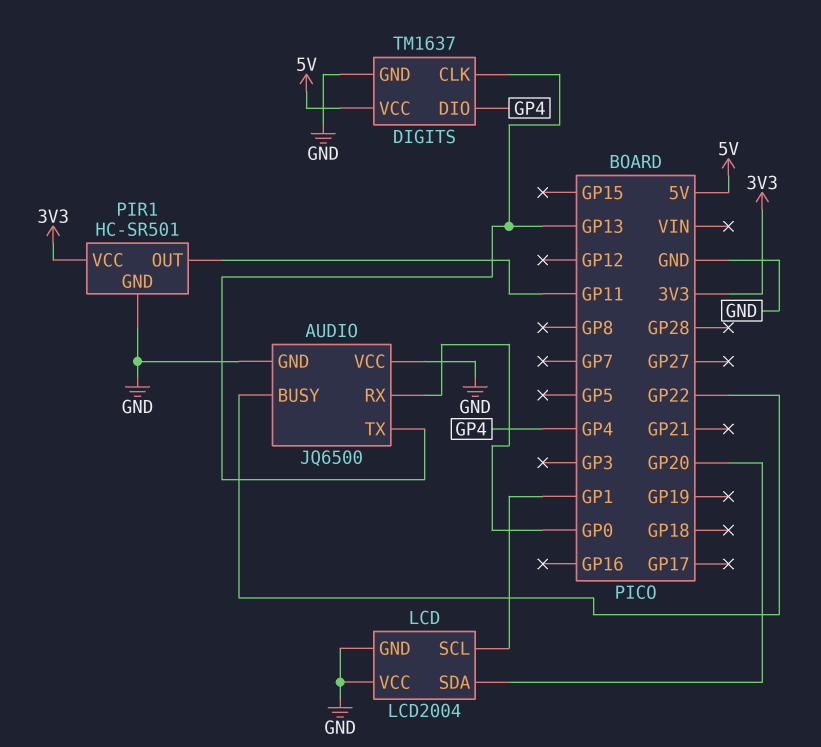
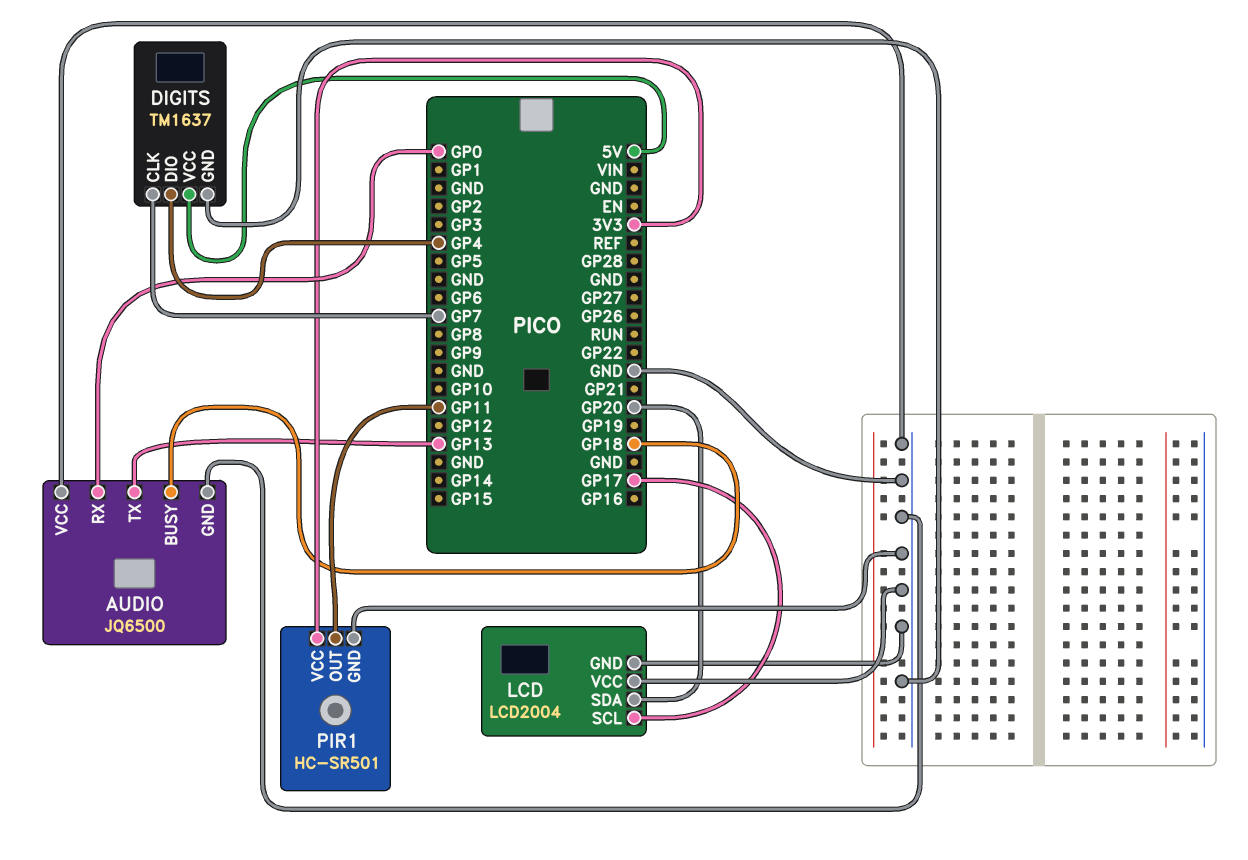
AUDIO pin BUSY: GP22 -> GP18
DIGITS pin CLK: GP13 -> GP7
LCD pin SCL: GP1 -> GP17

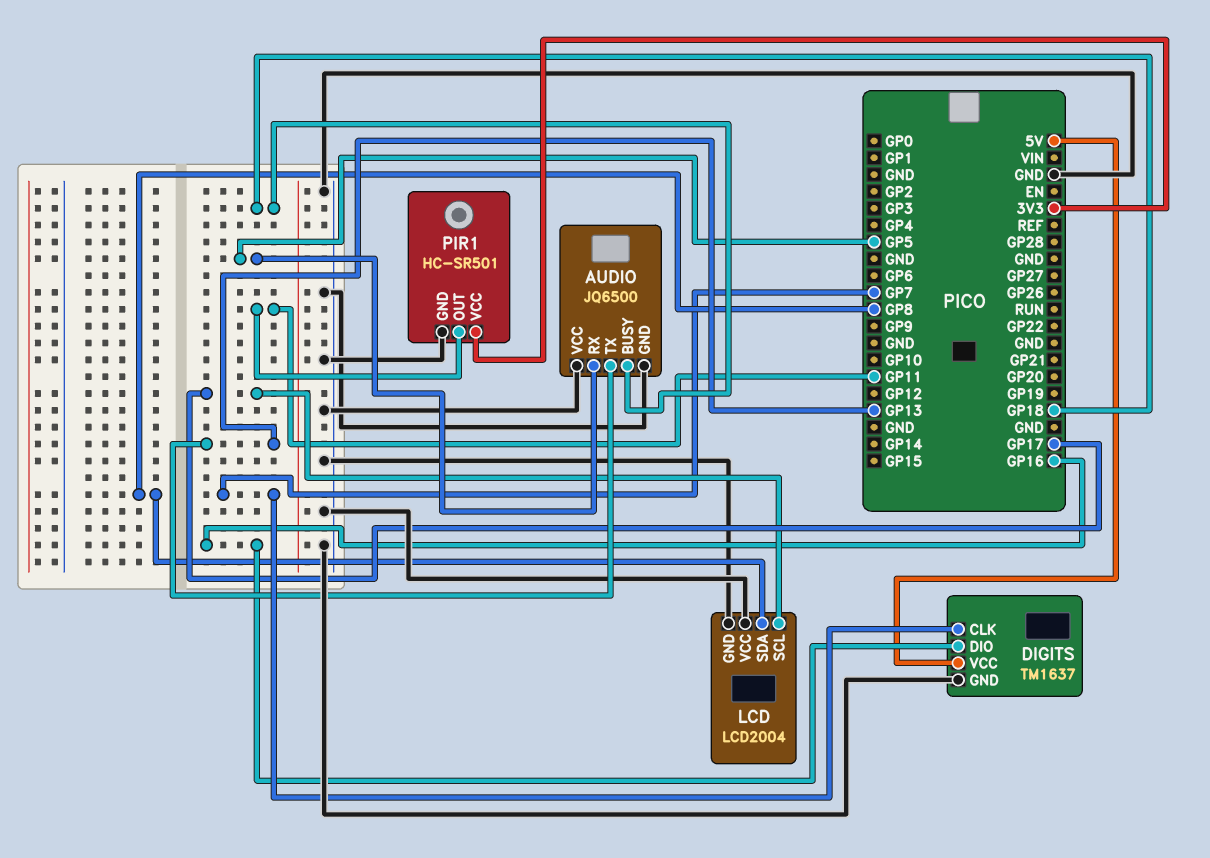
AUDIO pin RX: GP0 -> GP5
DIGITS pin DIO: GP4 -> GP16
LCD pin SDA: GP20 -> GP8

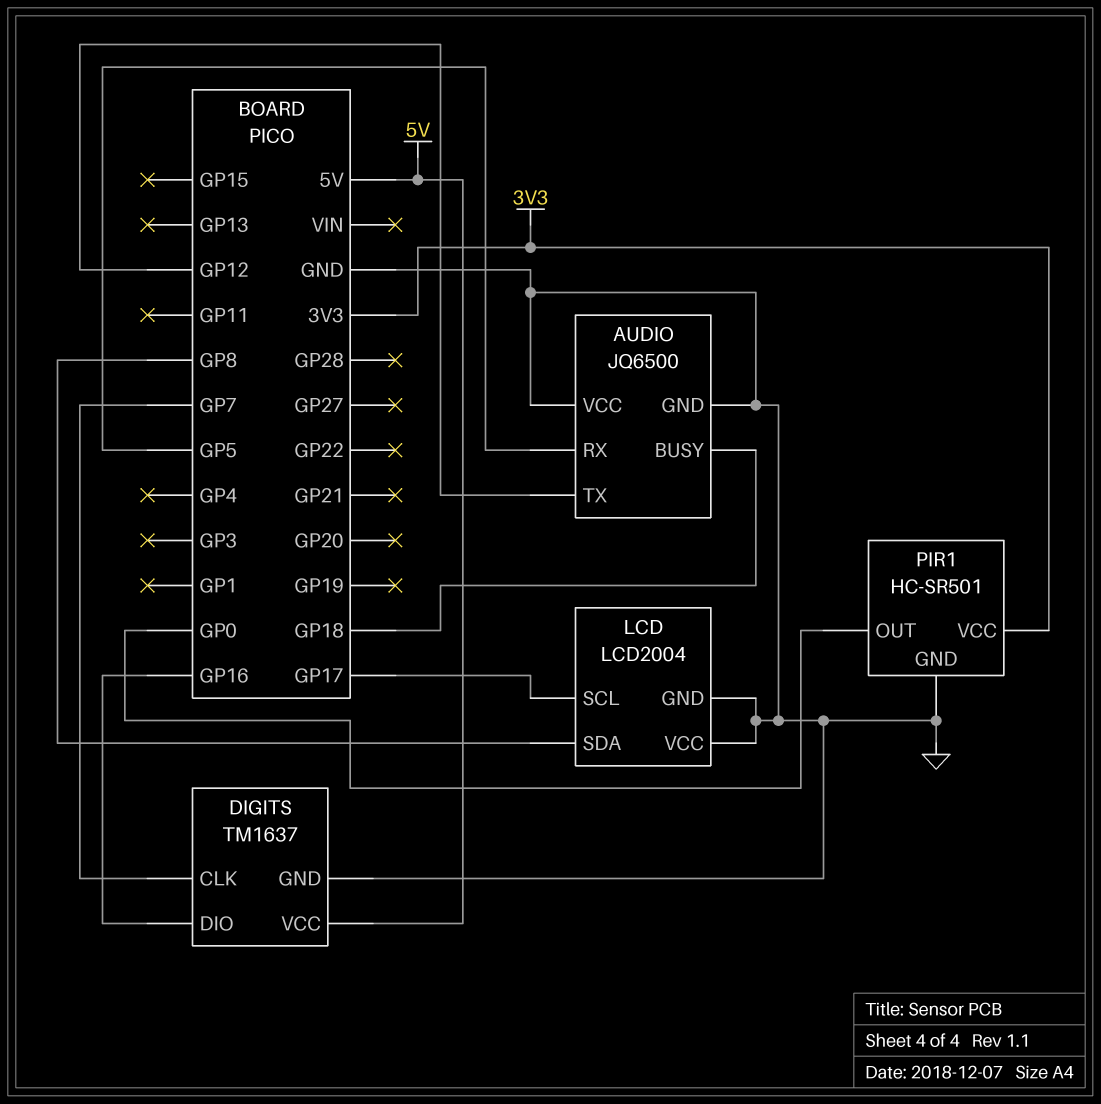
AUDIO pin TX: GP13 -> GP12
PIR1 pin OUT: GP11 -> GP0

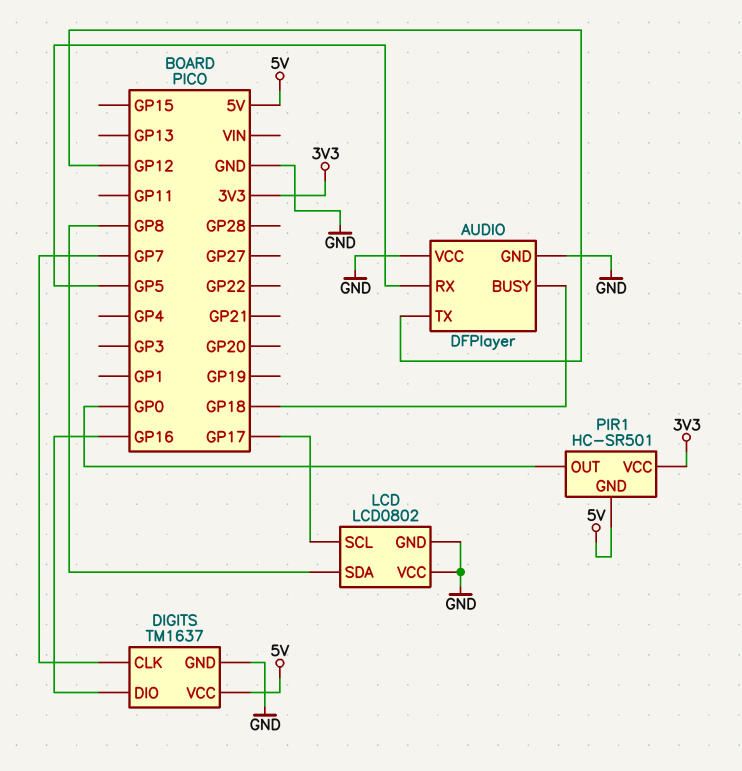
AUDIO: JQ6500 -> DFPlayer
LCD: LCD2004 -> LCD0802
PIR1 pin GND: GND -> 5V

